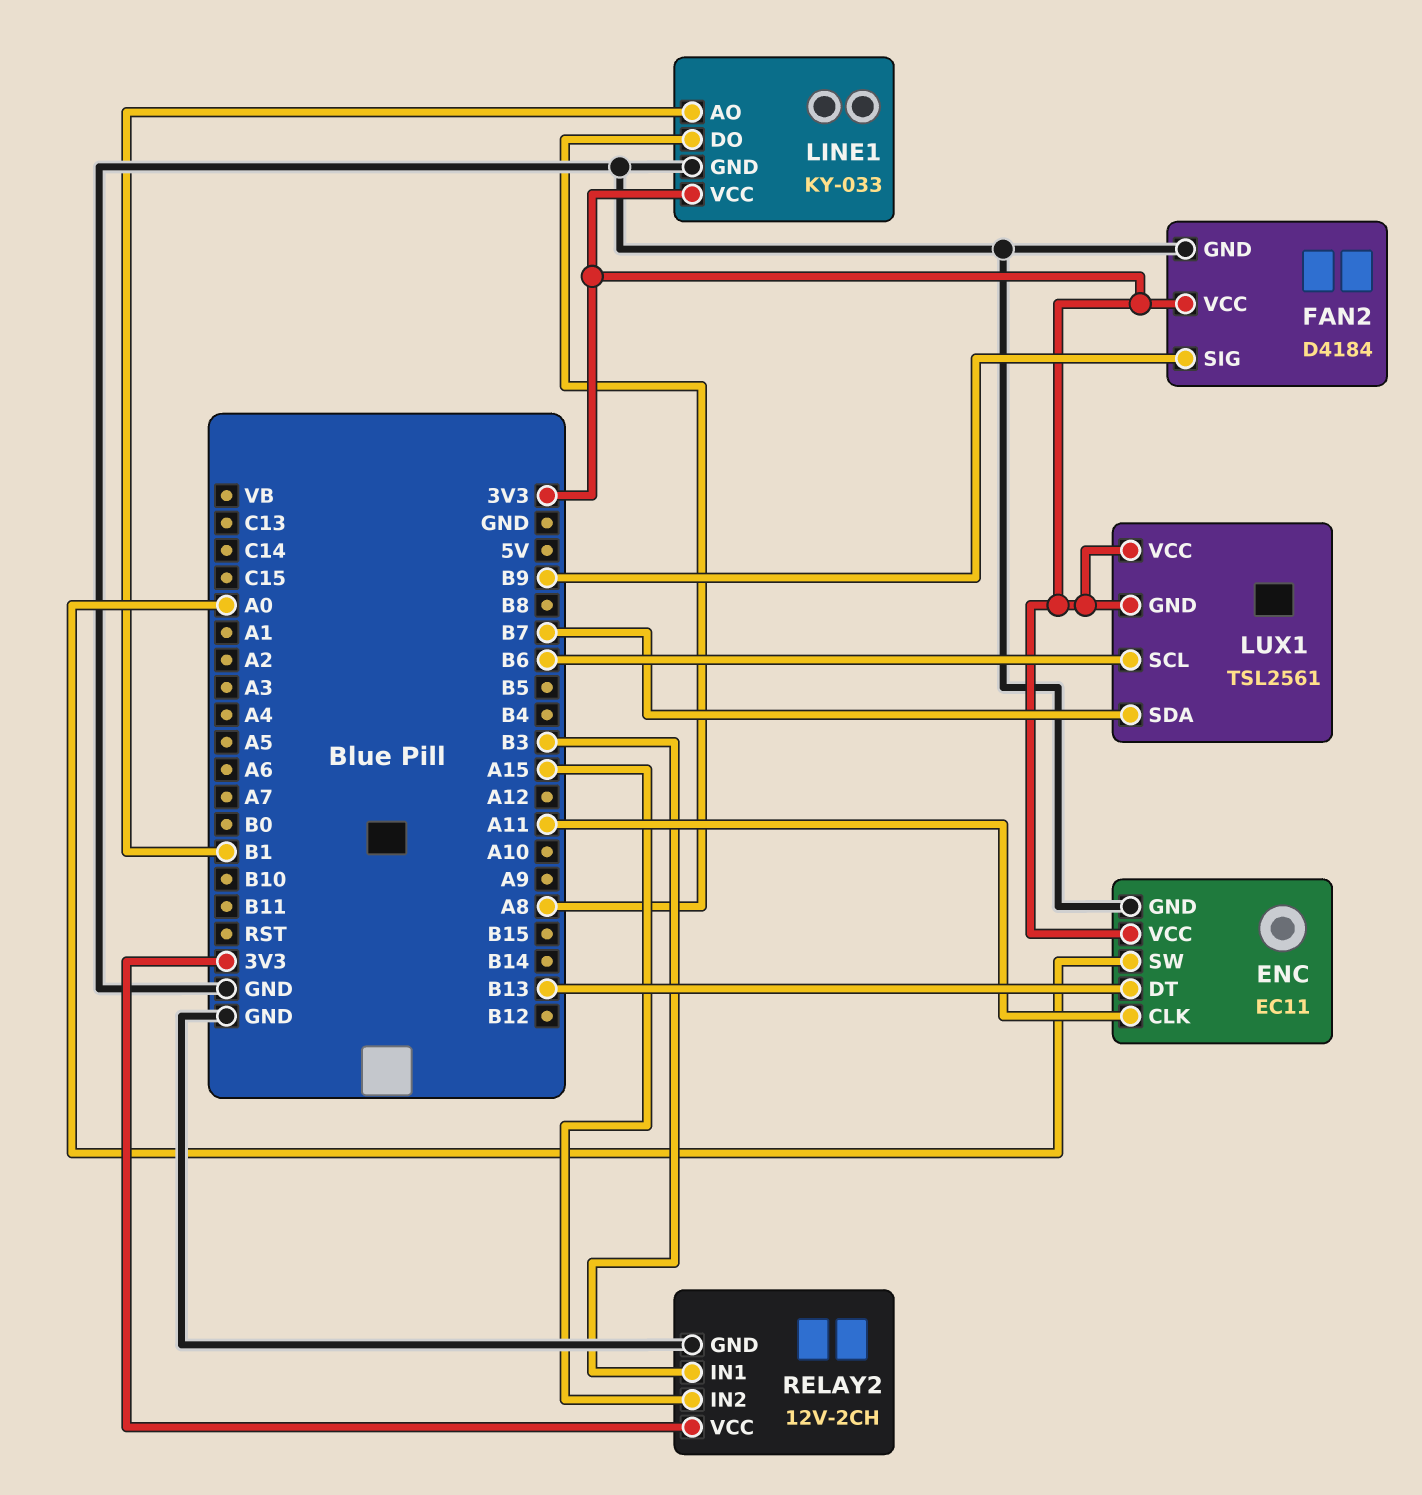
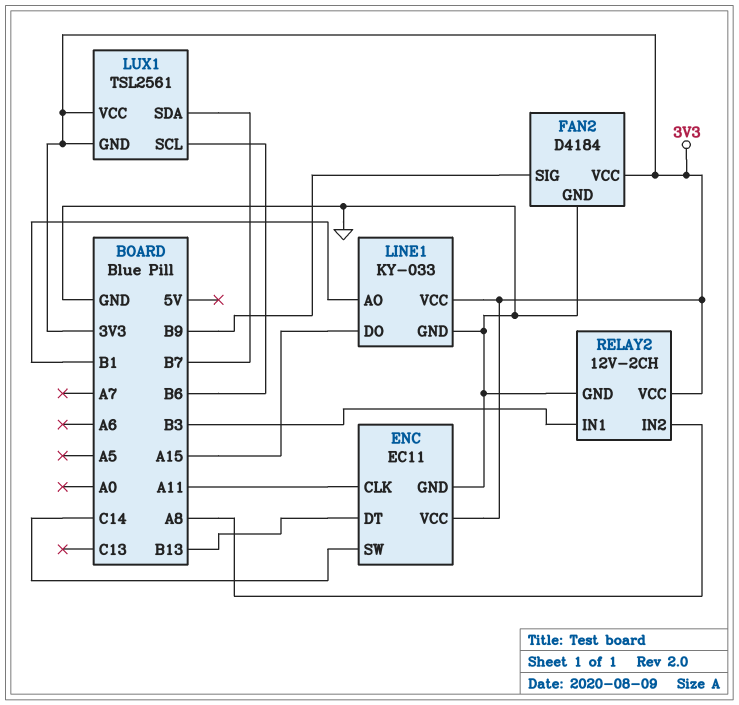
ENC pin SW: A0 -> C14
LINE1 pin DO: A8 -> A15
RELAY2 pin IN2: A15 -> A8

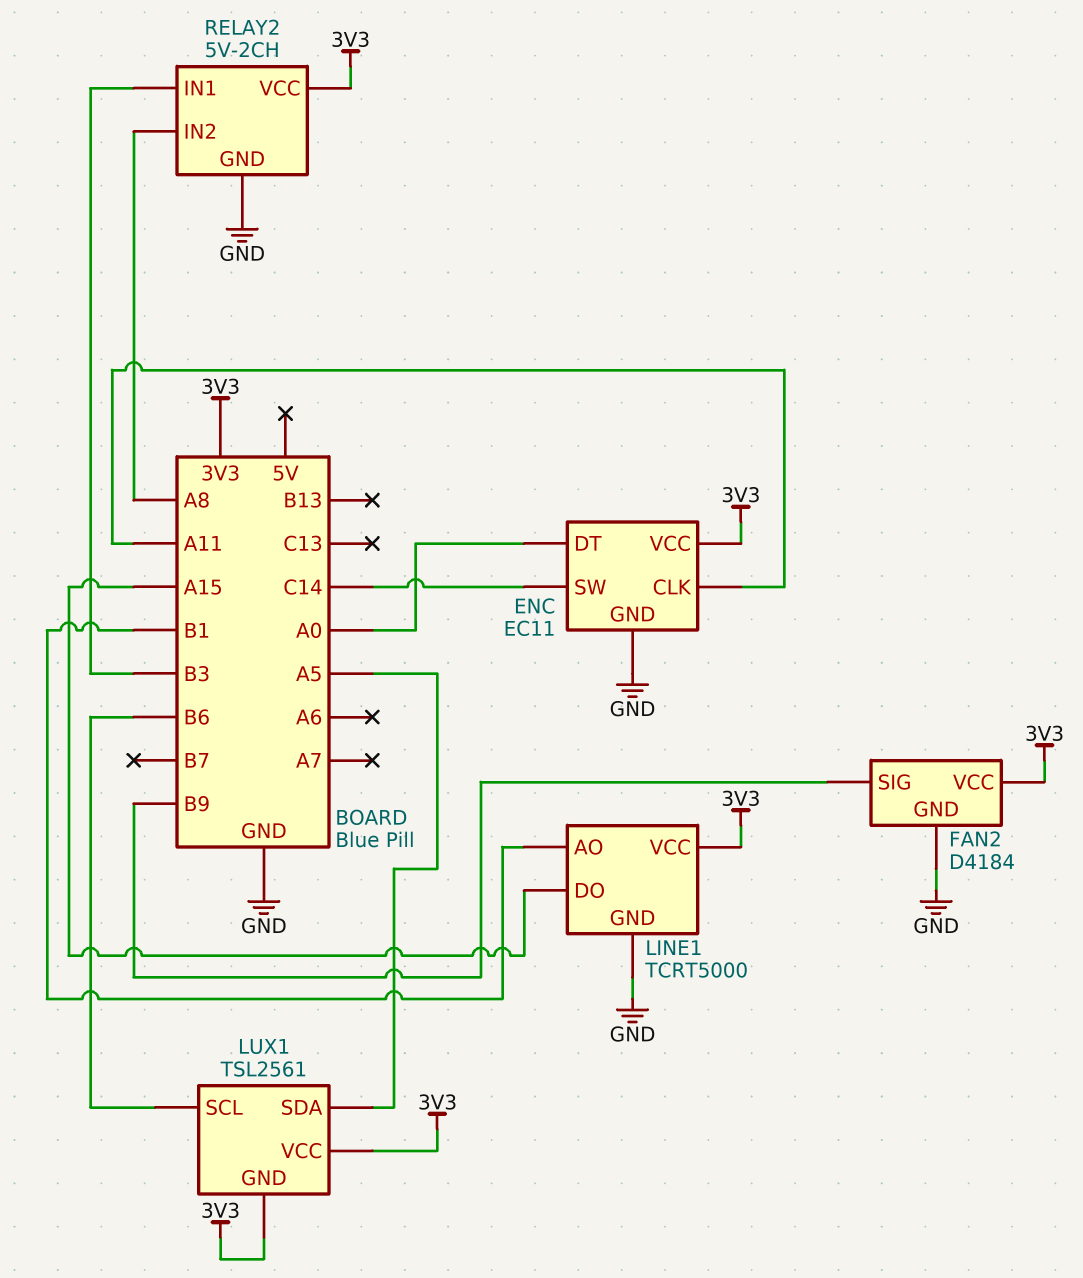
ENC pin DT: B13 -> A0
LINE1: KY-033 -> TCRT5000
LUX1 pin SDA: B7 -> A5
RELAY2: 12V-2CH -> 5V-2CH

